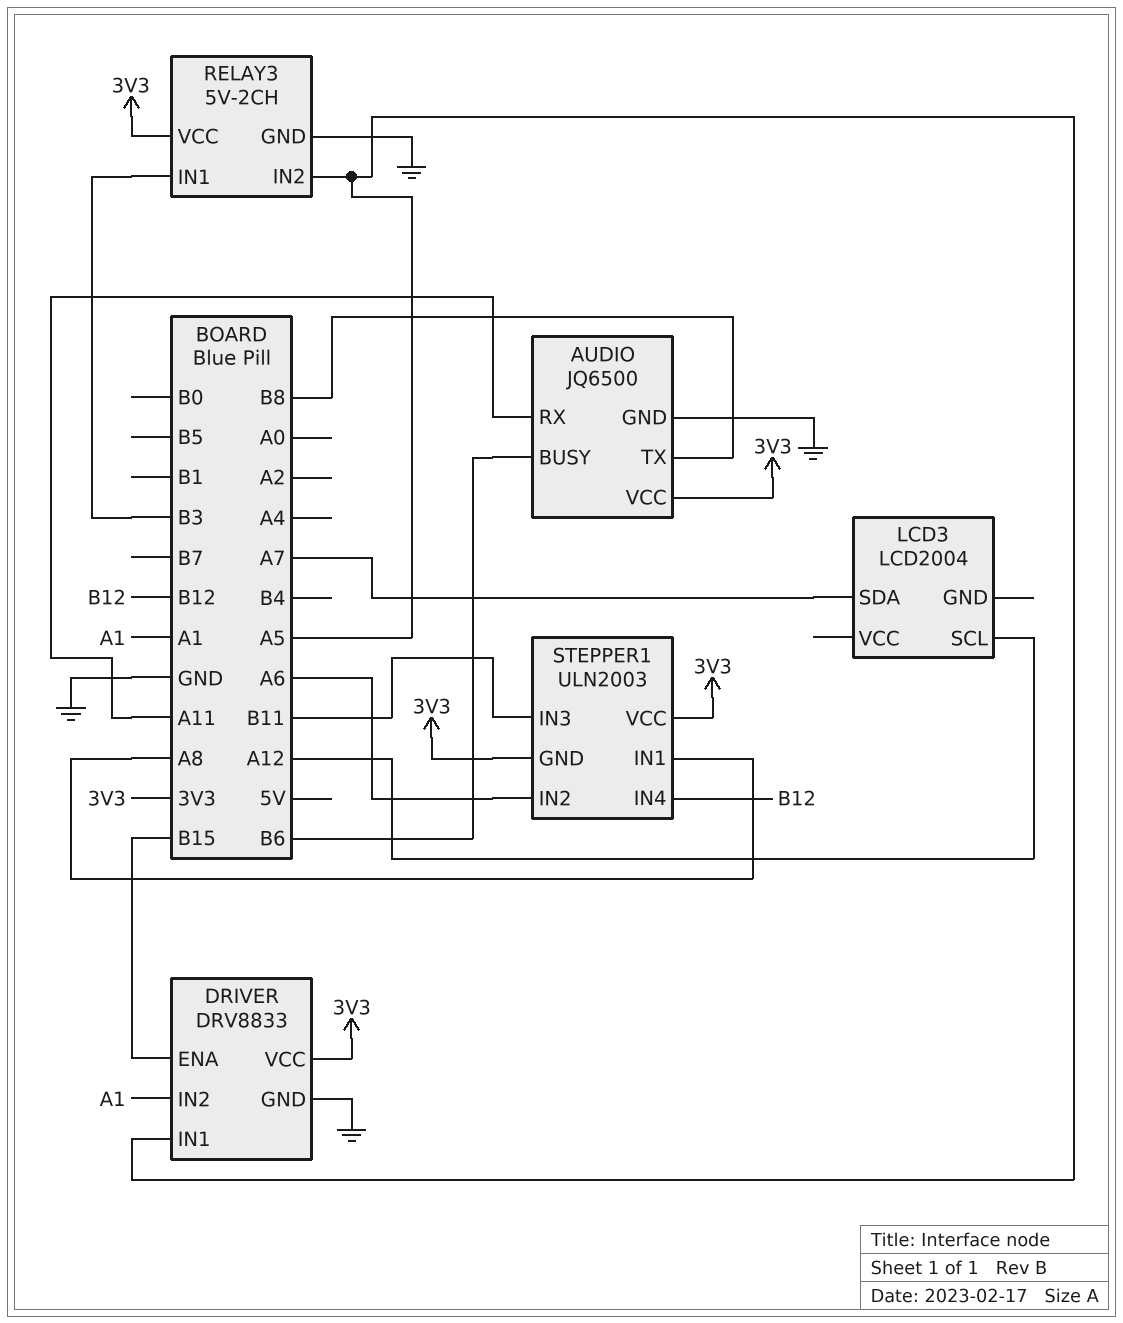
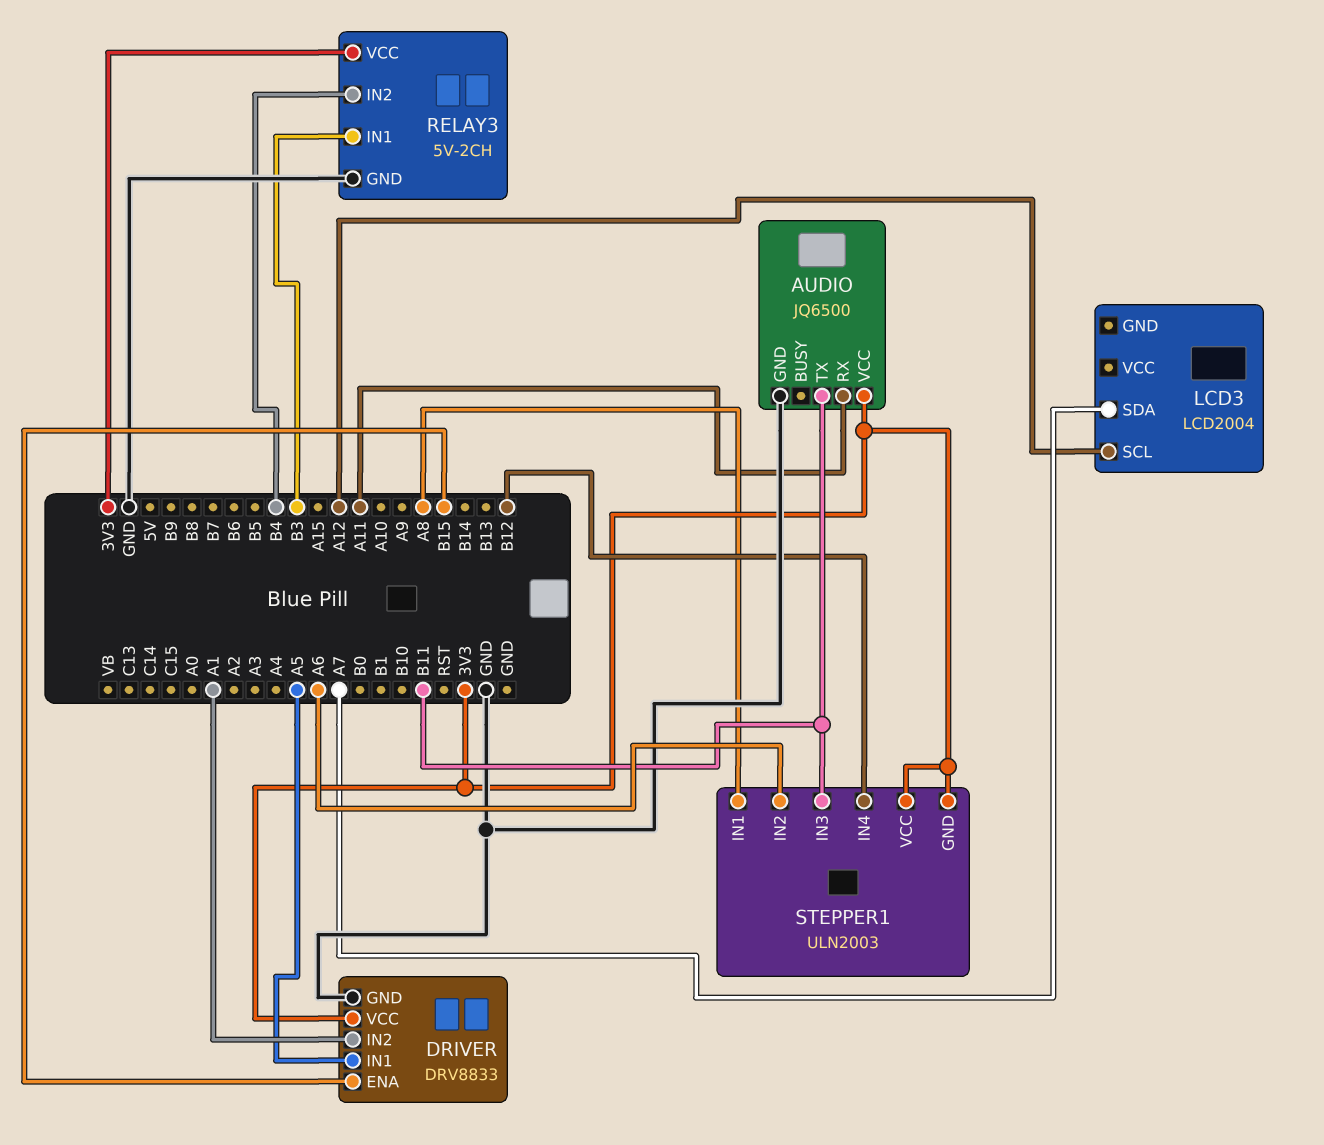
AUDIO pin BUSY: B6 -> none
AUDIO pin TX: B8 -> B11
RELAY3 pin IN2: A5 -> B4

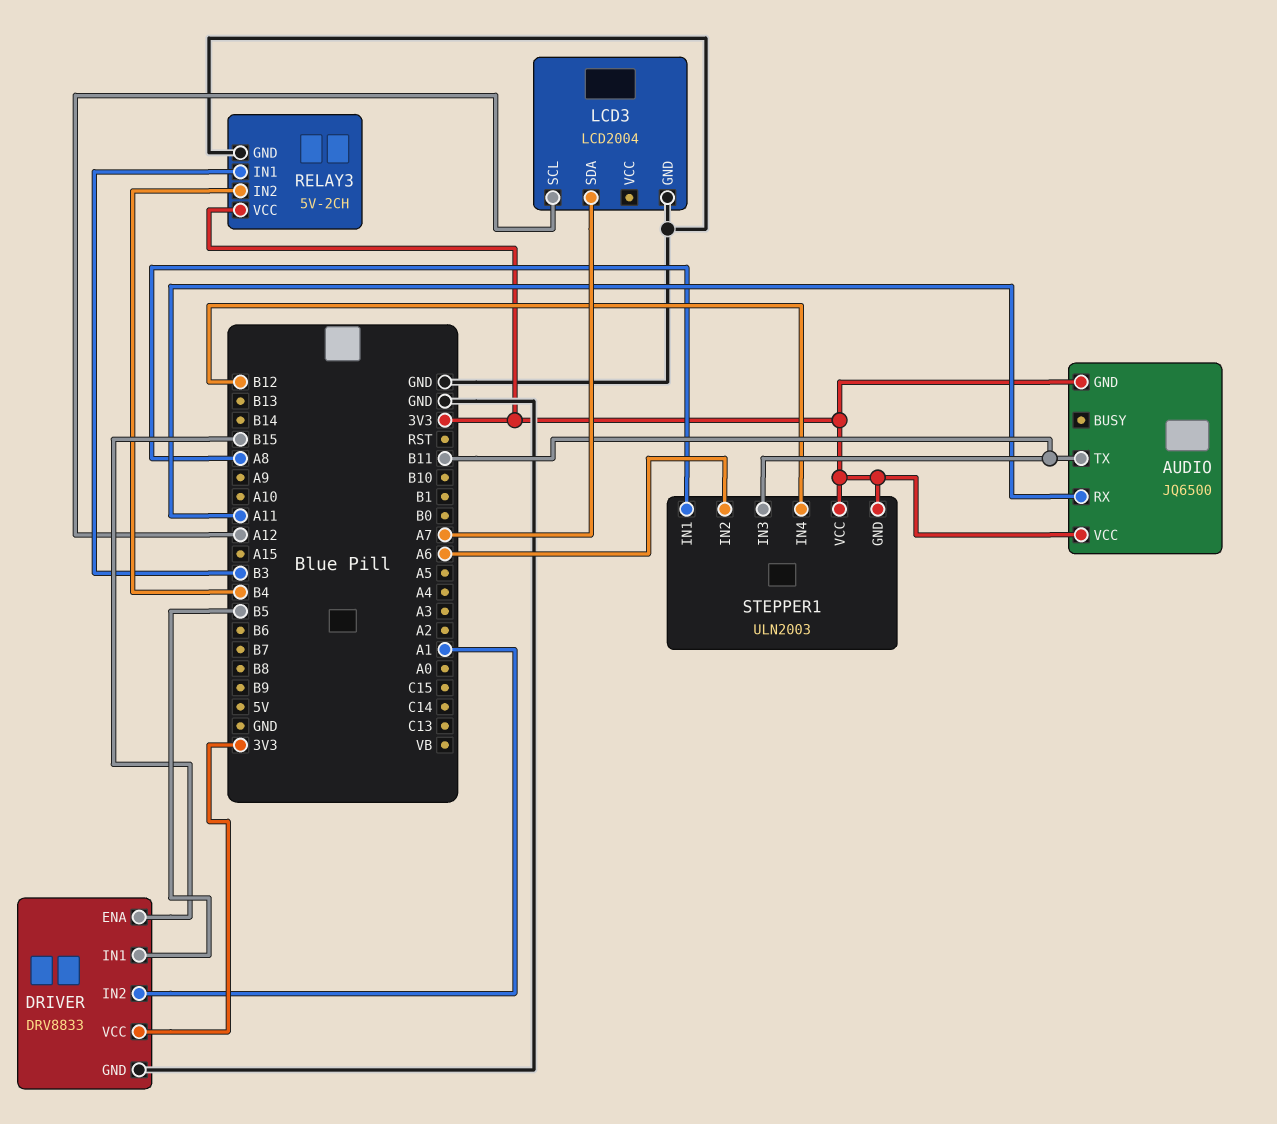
AUDIO pin GND: GND -> 3V3
DRIVER pin IN1: A5 -> B5
LCD3 pin GND: none -> GND

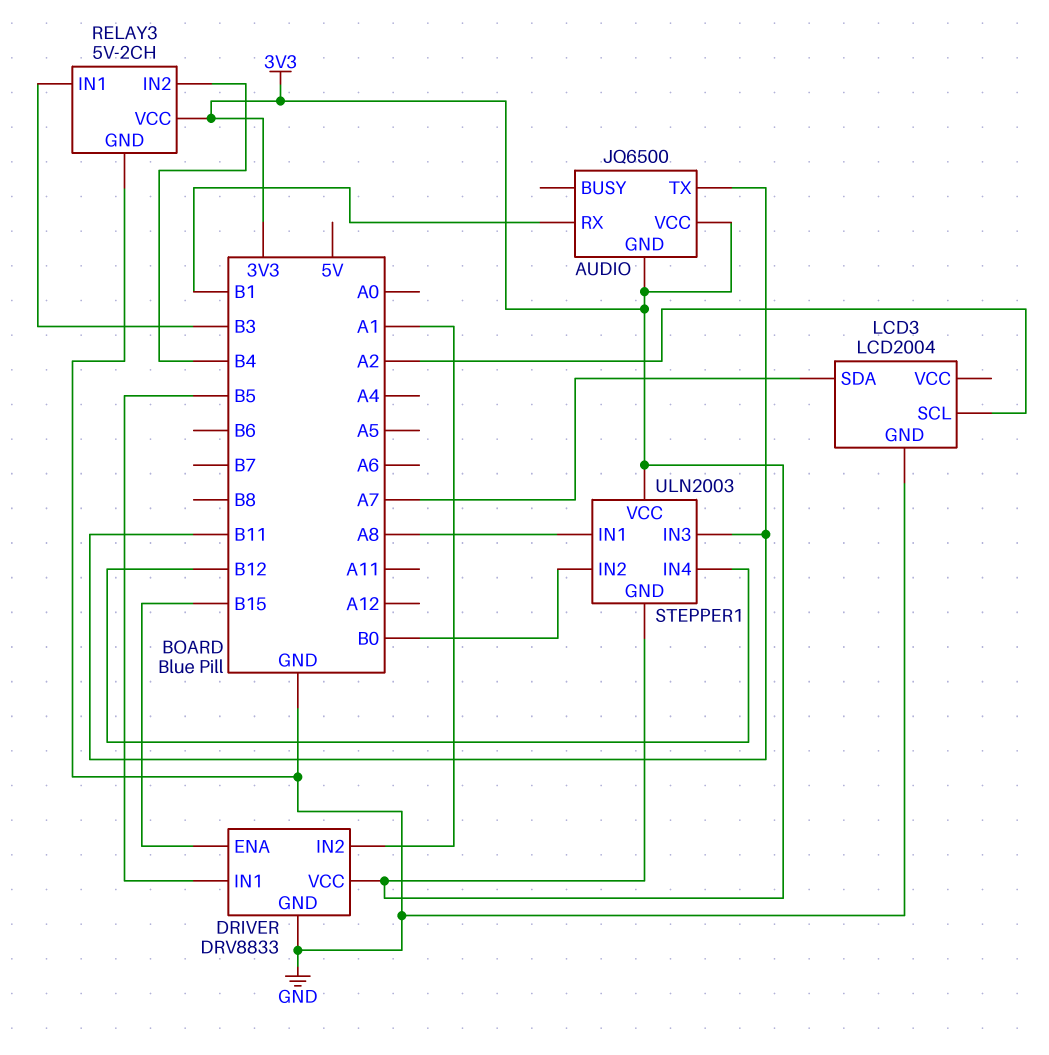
AUDIO pin RX: A11 -> B1
LCD3 pin SCL: A12 -> A2
STEPPER1 pin IN2: A6 -> B0

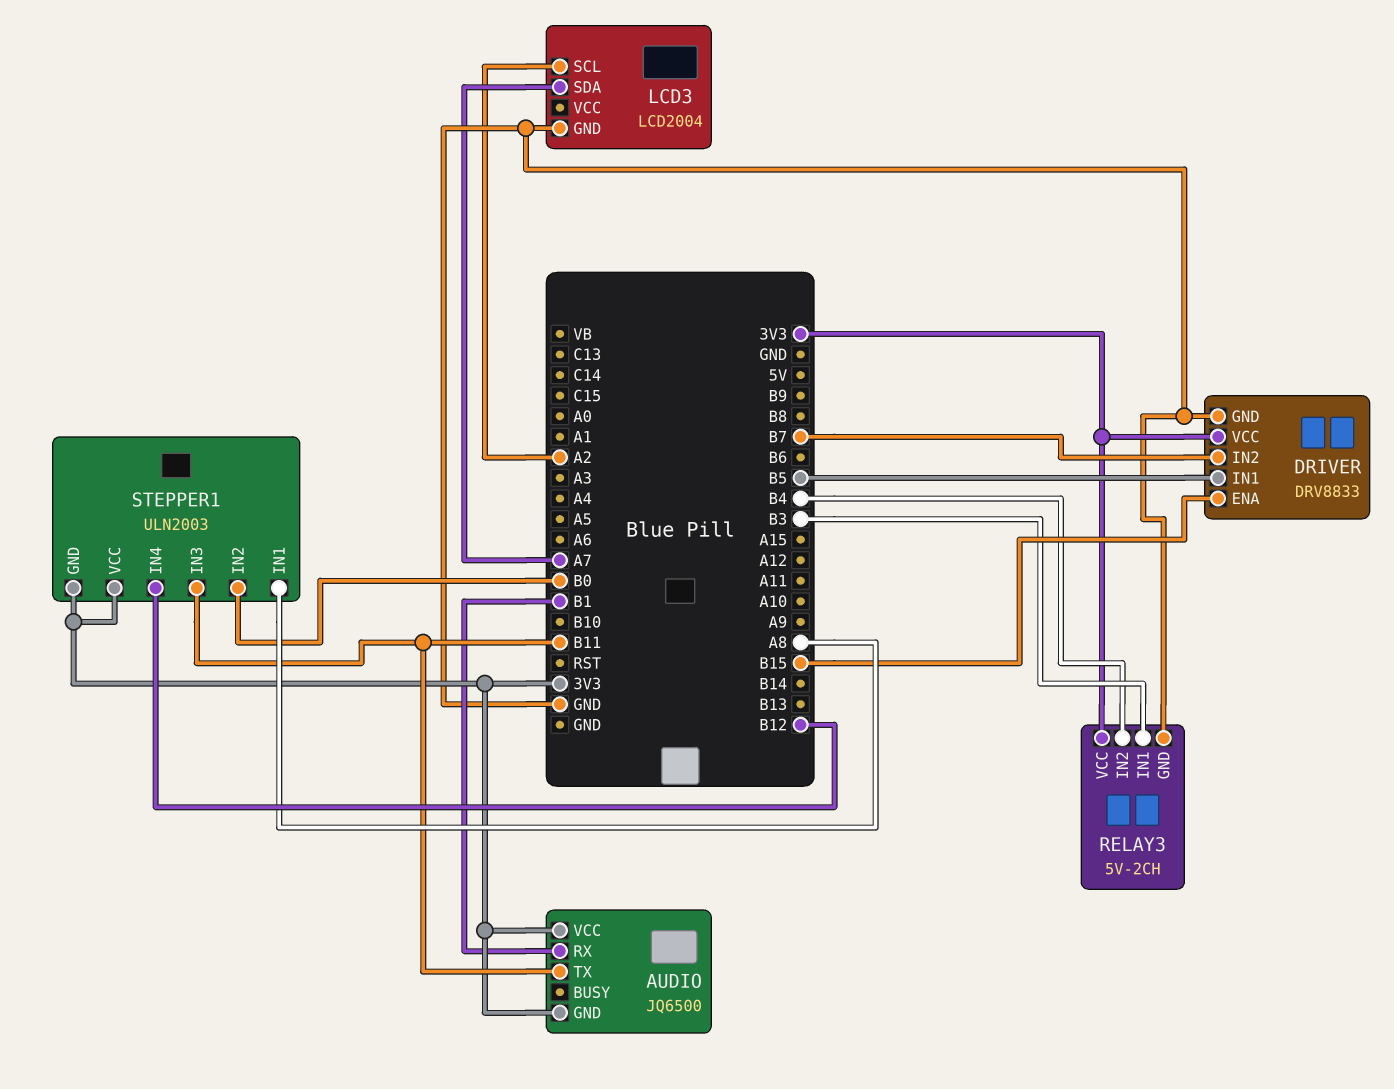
DRIVER pin IN2: A1 -> B7

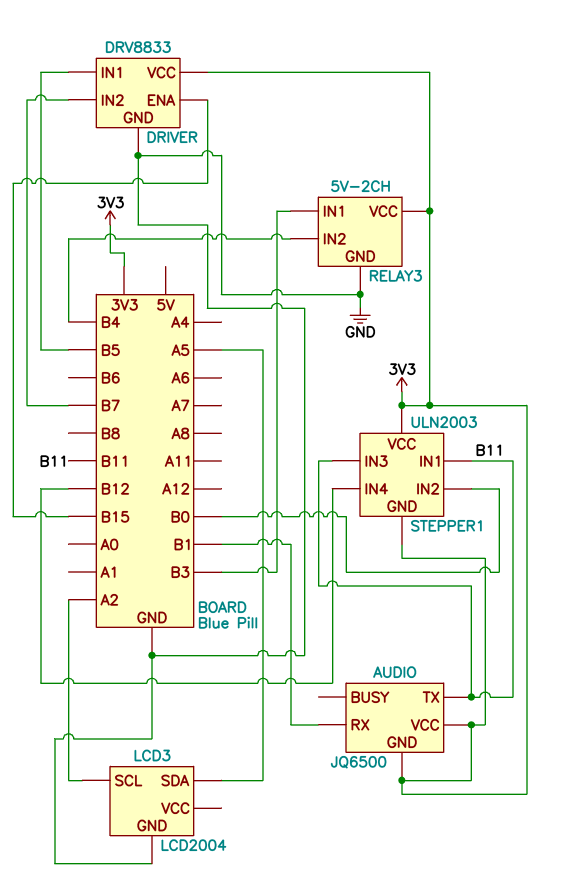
LCD3 pin SDA: A7 -> A5
STEPPER1 pin IN1: A8 -> B11

